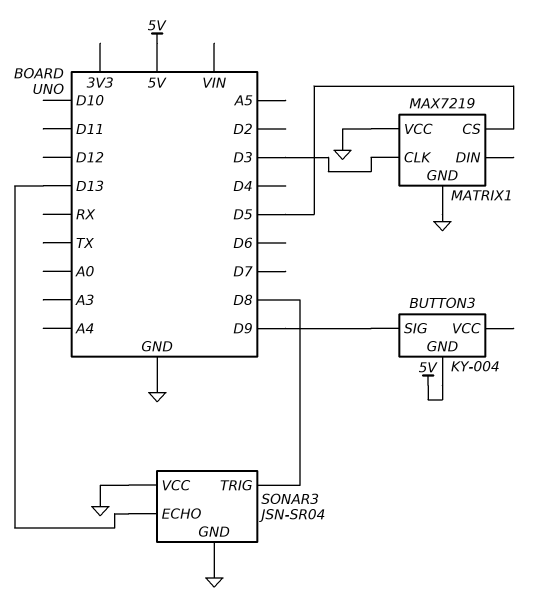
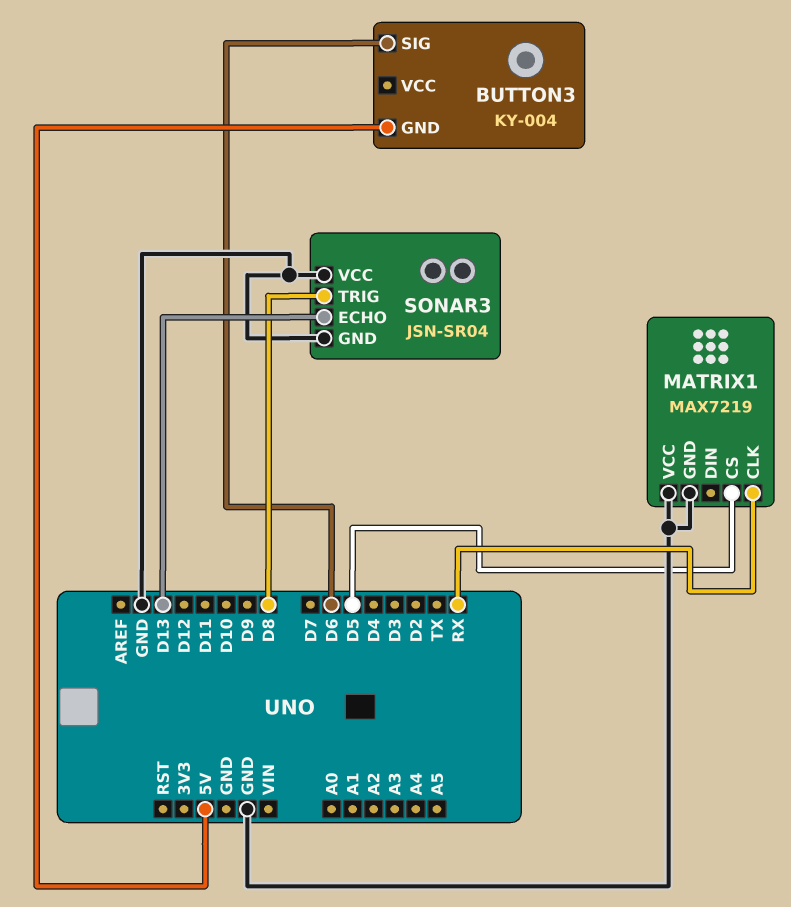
BUTTON3 pin SIG: D9 -> D6
MATRIX1 pin CLK: D3 -> RX

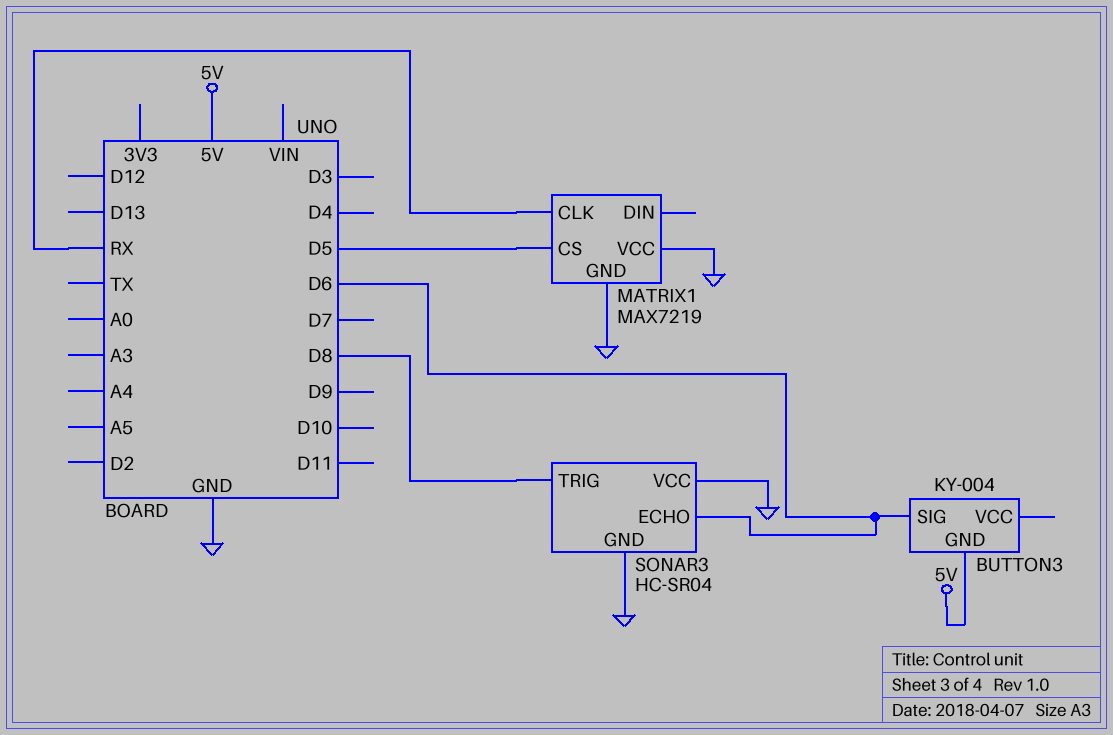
SONAR3: JSN-SR04 -> HC-SR04
SONAR3 pin ECHO: D13 -> D6

